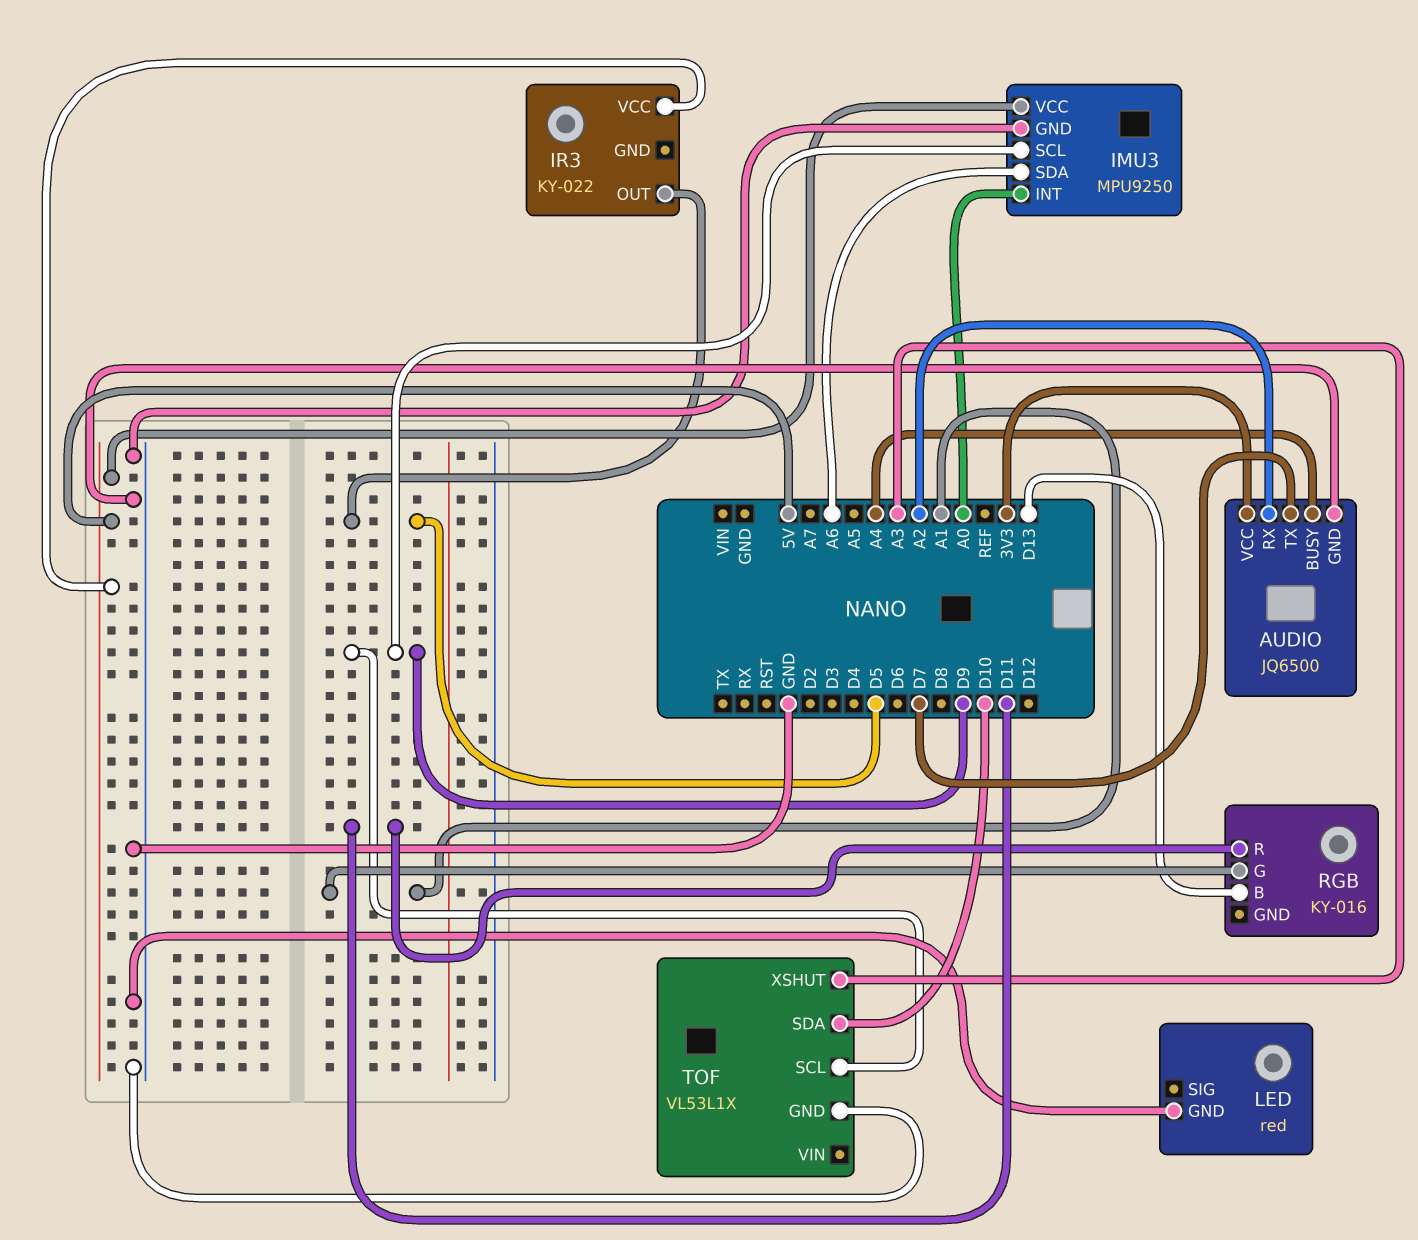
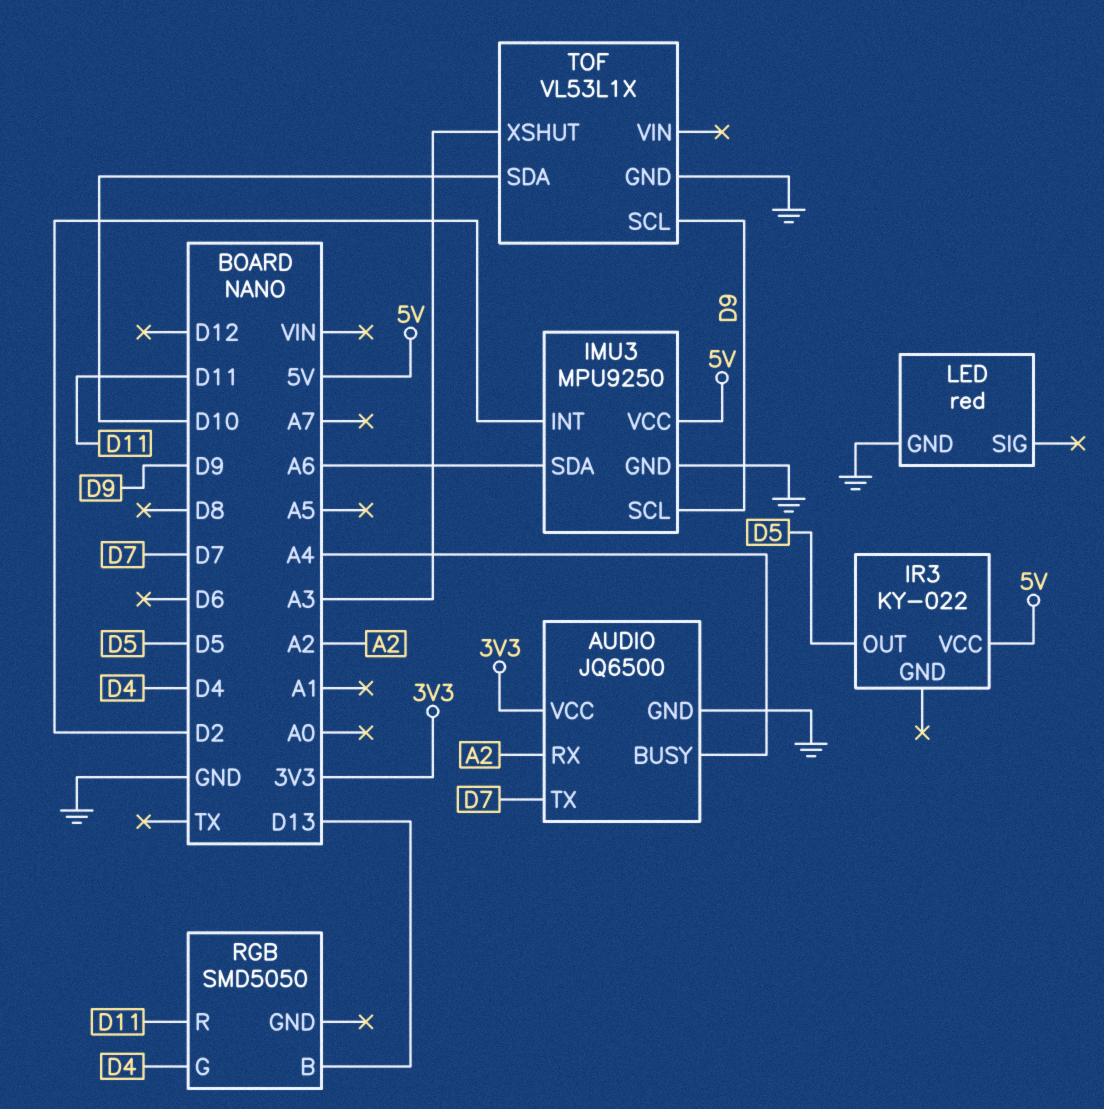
IMU3 pin INT: A0 -> D2
RGB: KY-016 -> SMD5050
RGB pin G: A1 -> D4

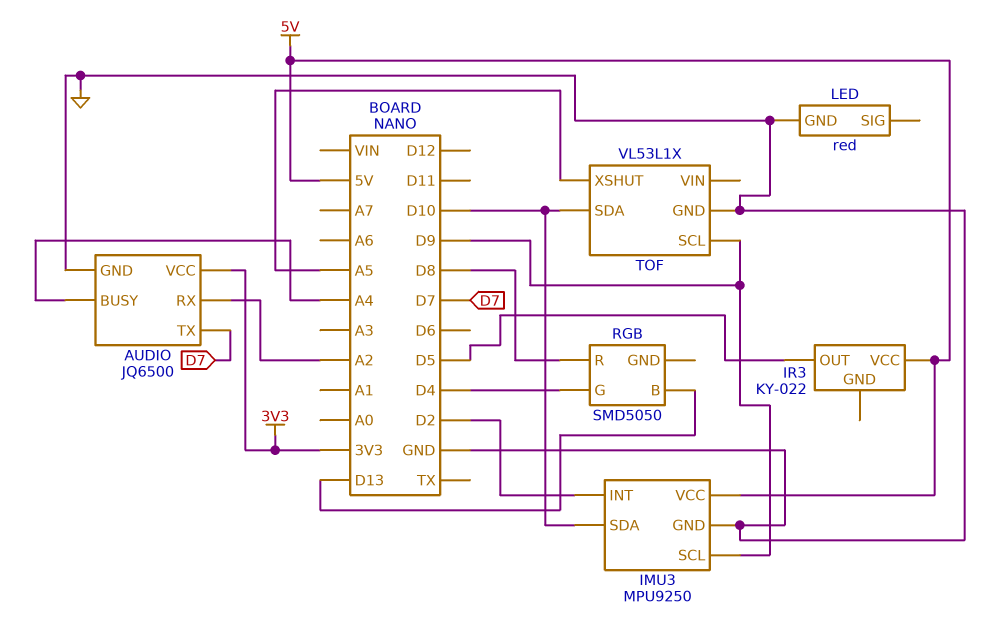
IMU3 pin SDA: A6 -> D10
RGB pin R: D11 -> D8
TOF pin XSHUT: A3 -> A5

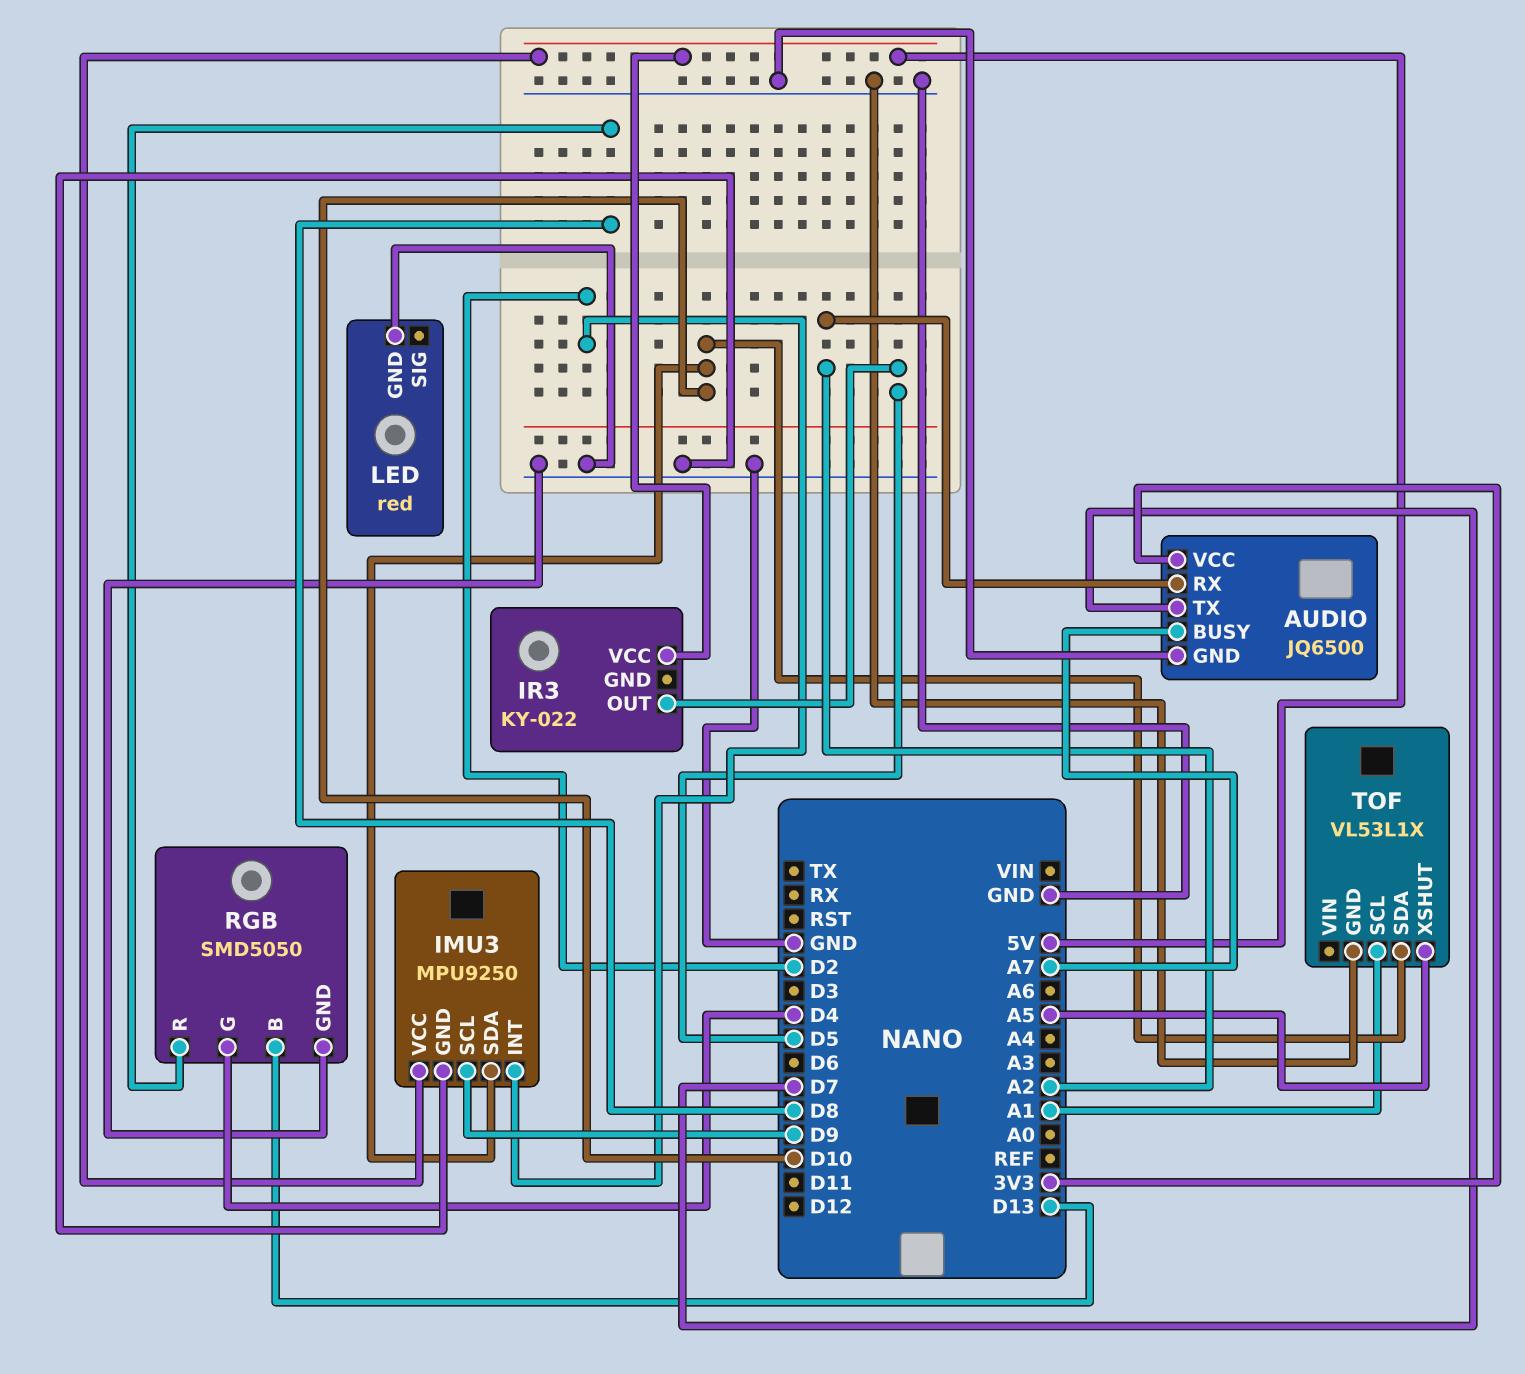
AUDIO pin BUSY: A4 -> A7
RGB pin GND: none -> GND
TOF pin SCL: D9 -> A1

